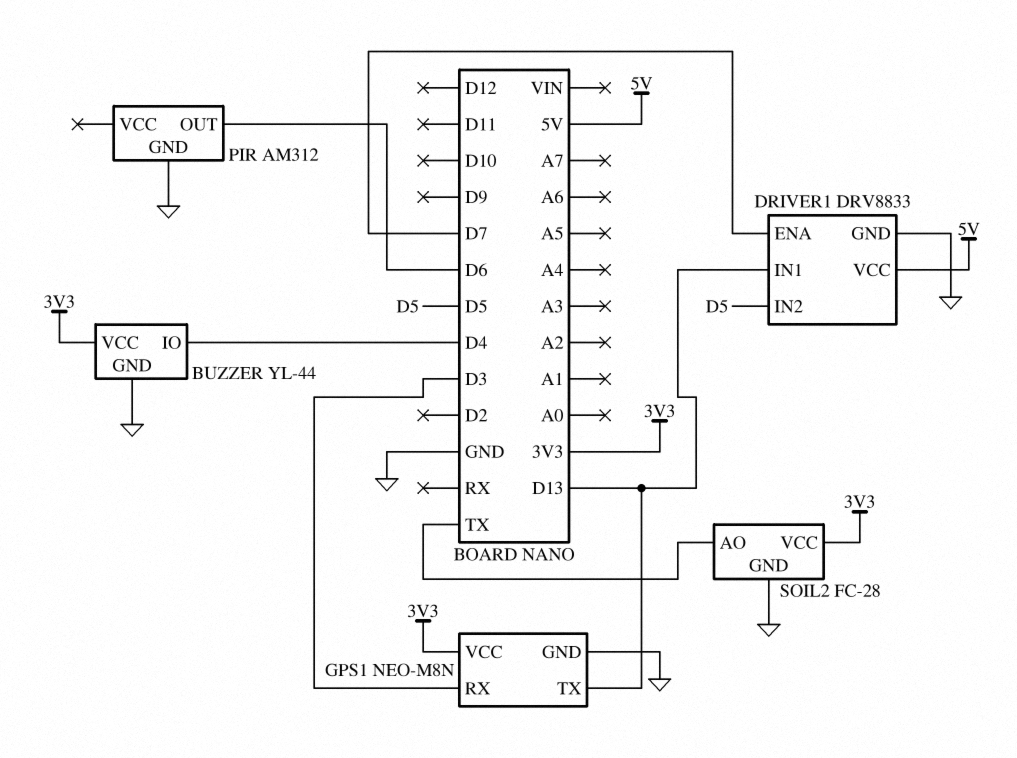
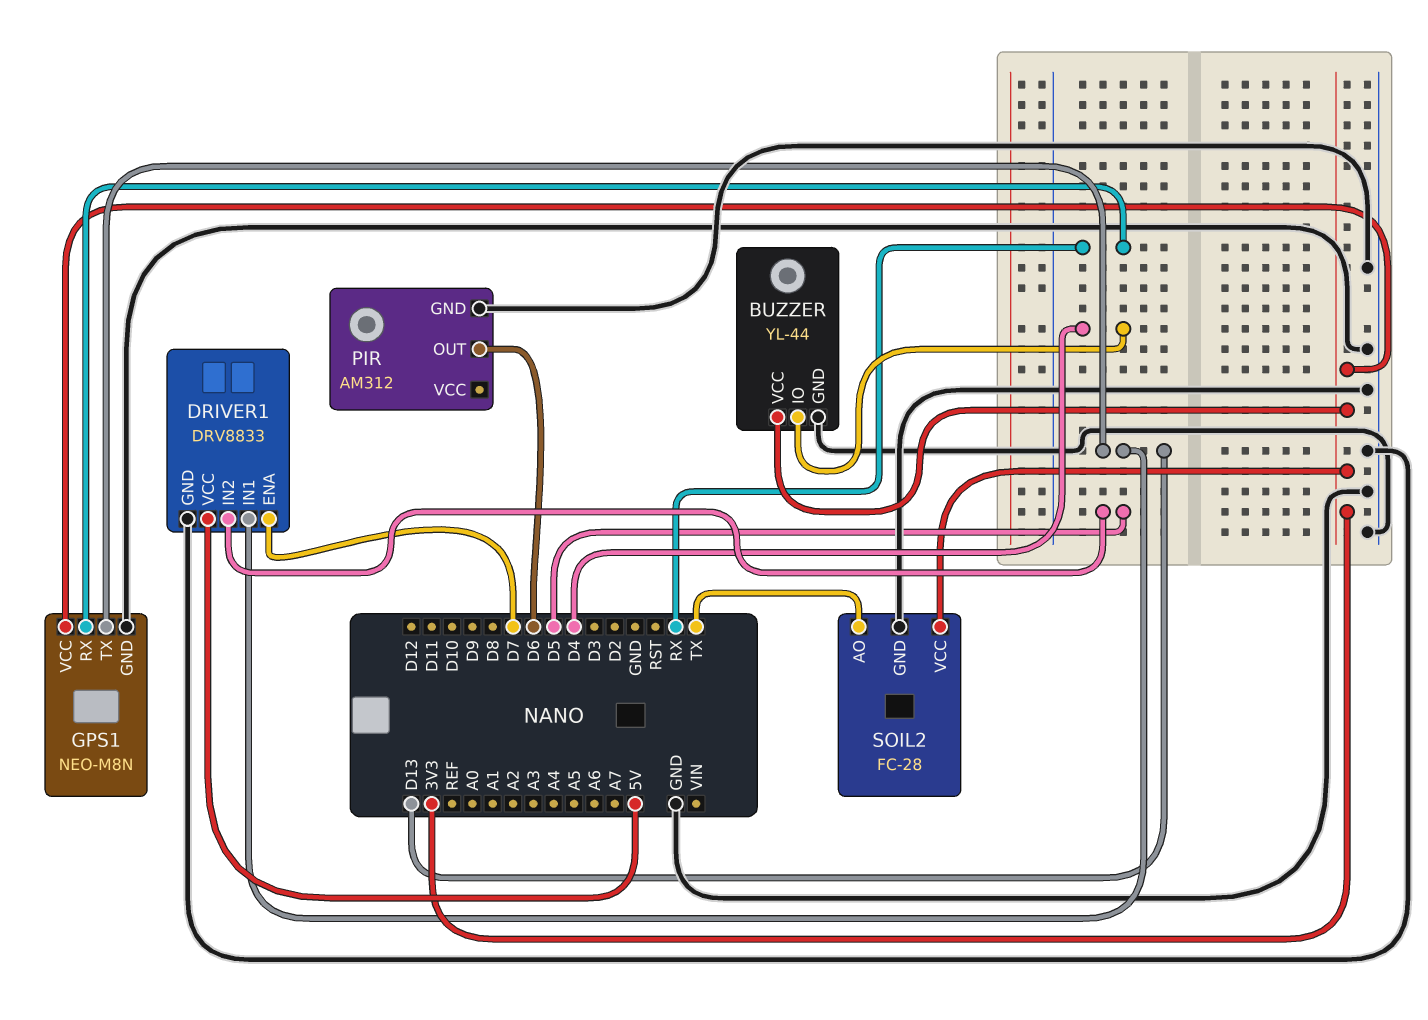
GPS1 pin RX: D3 -> RX

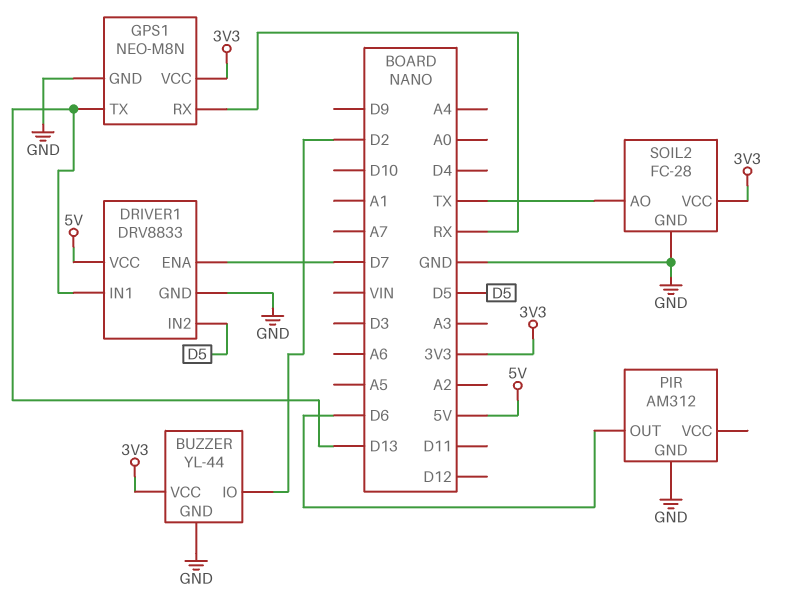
BUZZER pin IO: D4 -> D2

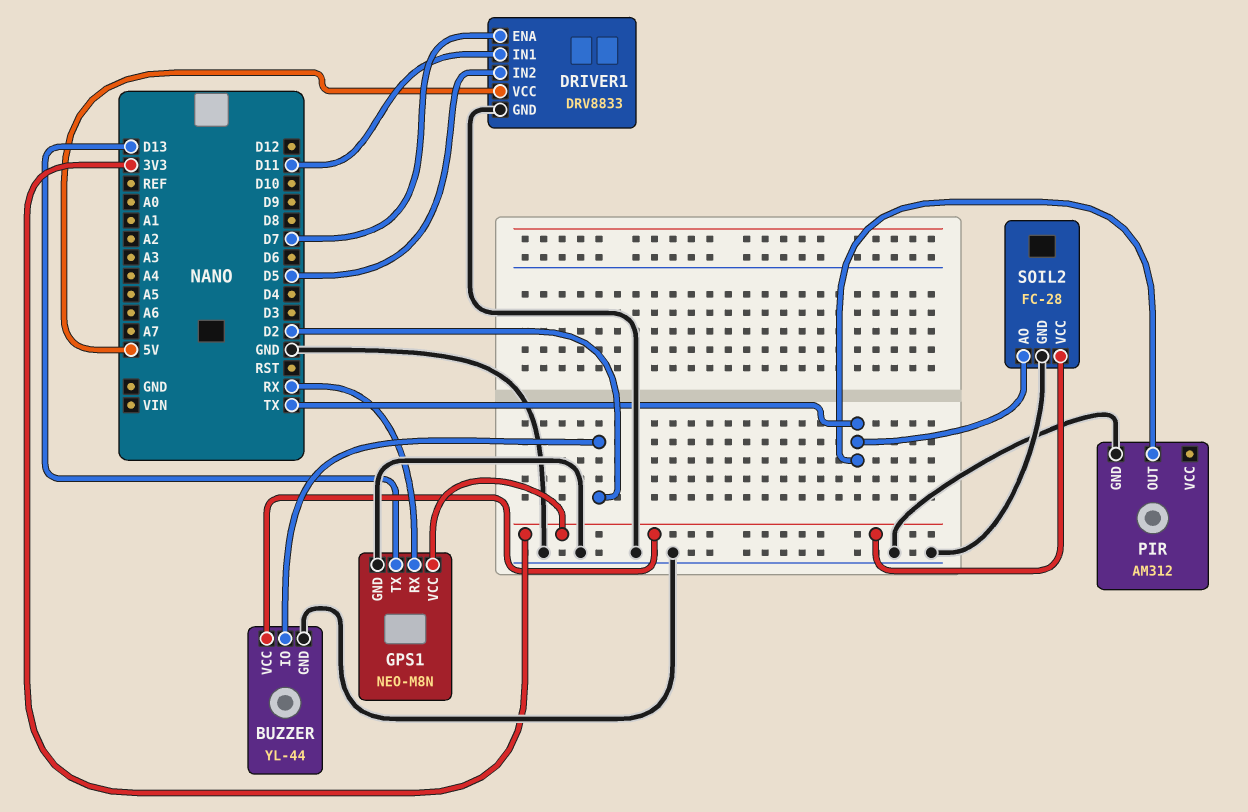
DRIVER1 pin IN1: D13 -> D11
PIR pin OUT: D6 -> TX

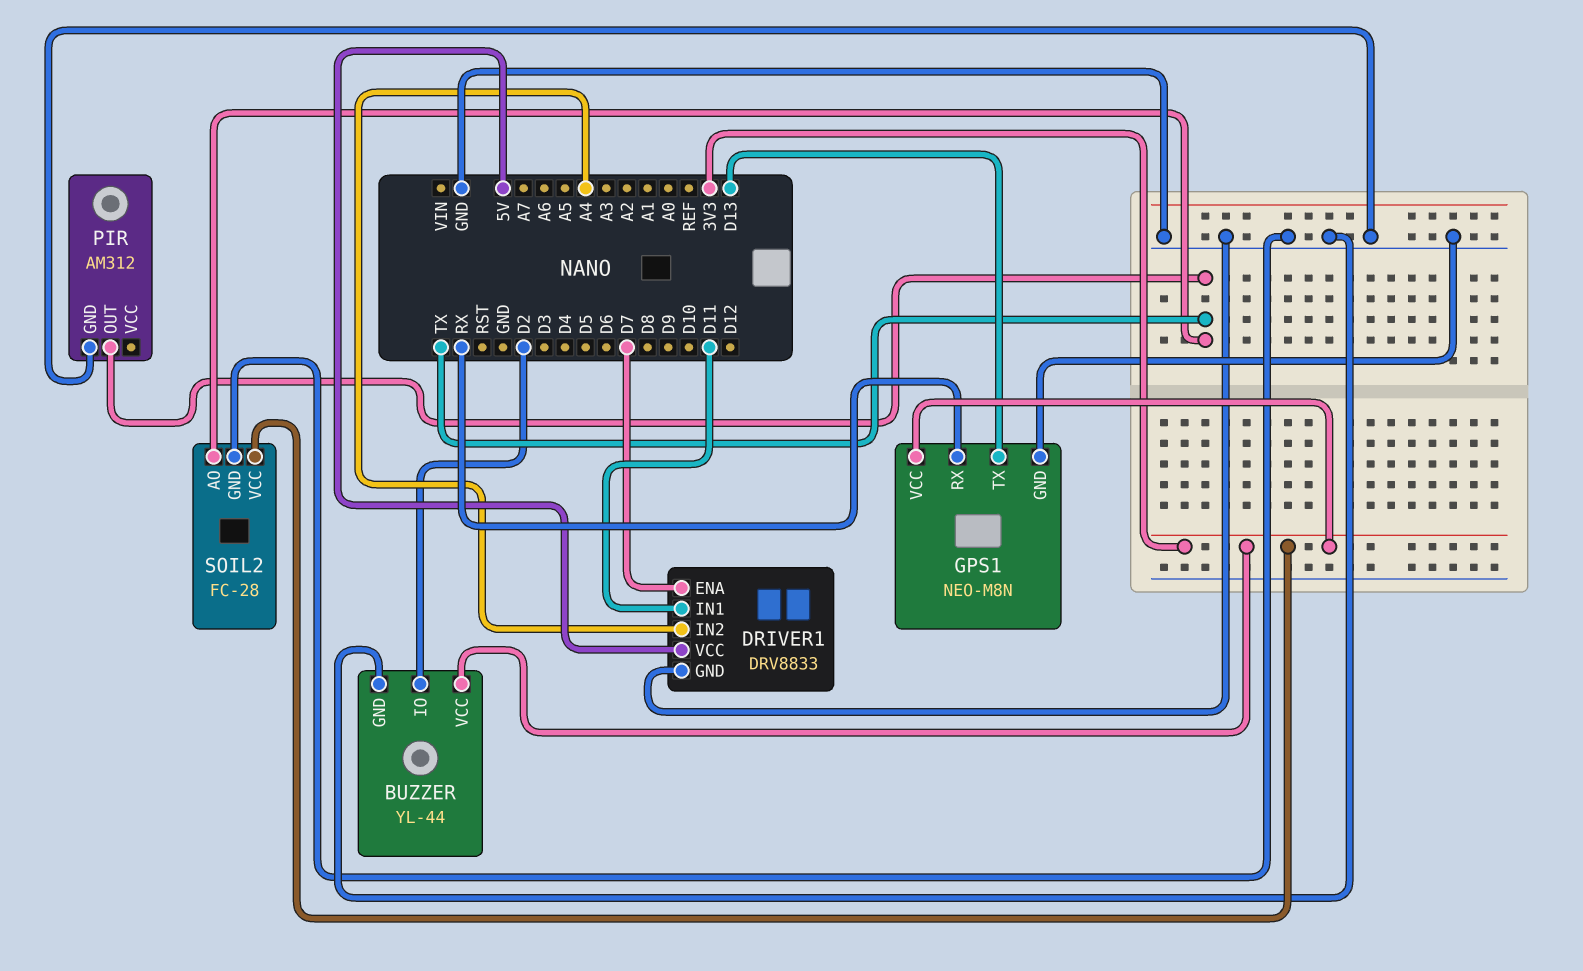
DRIVER1 pin IN2: D5 -> A4

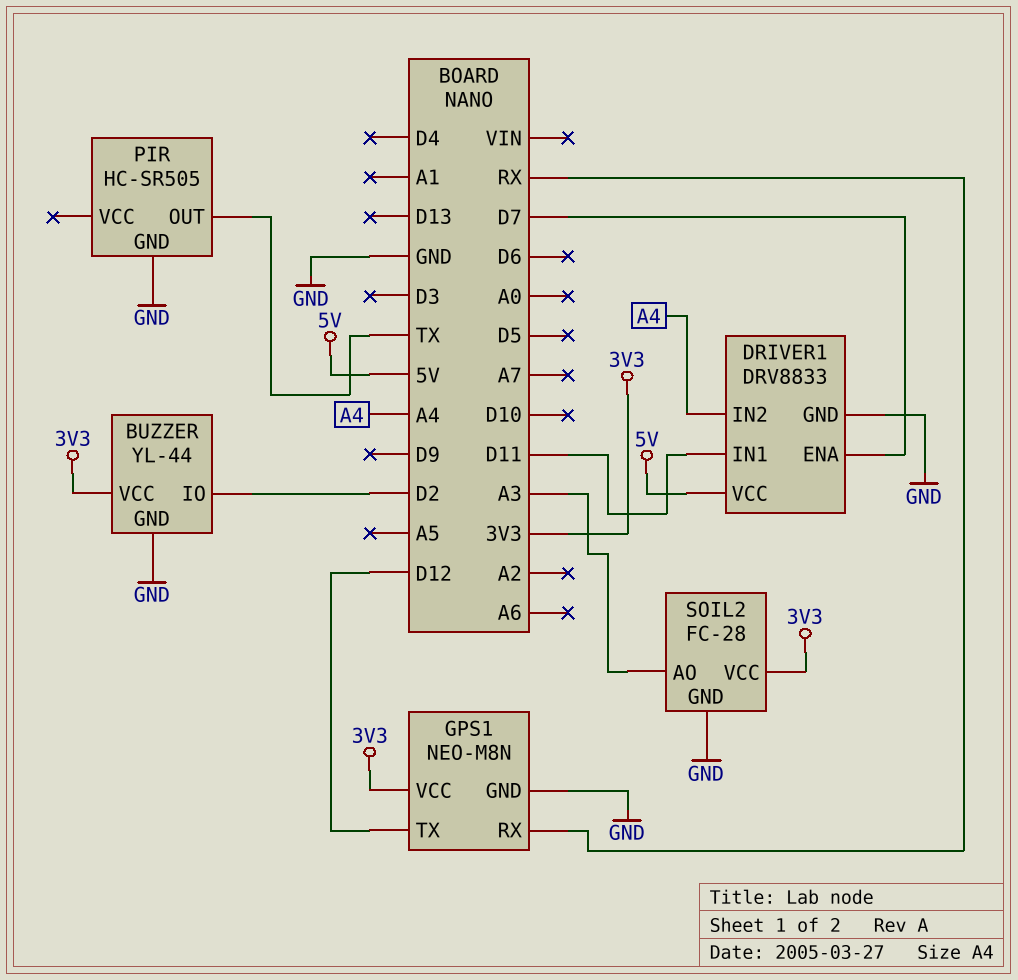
GPS1 pin TX: D13 -> D12
PIR: AM312 -> HC-SR505
SOIL2 pin AO: TX -> A3

